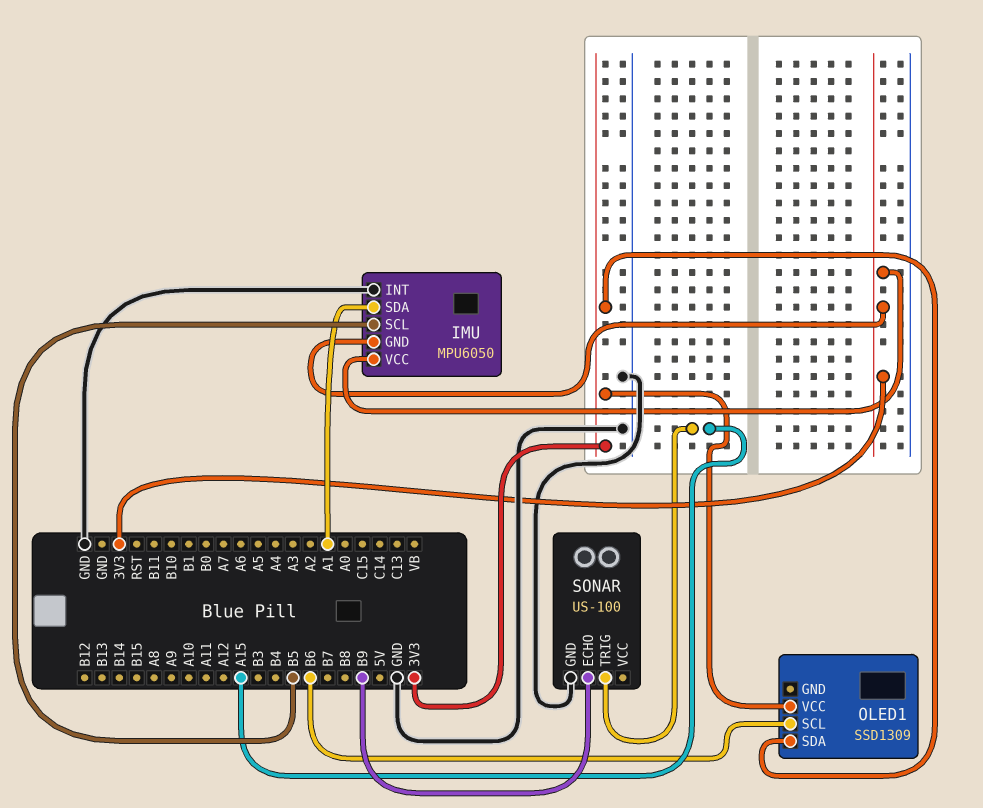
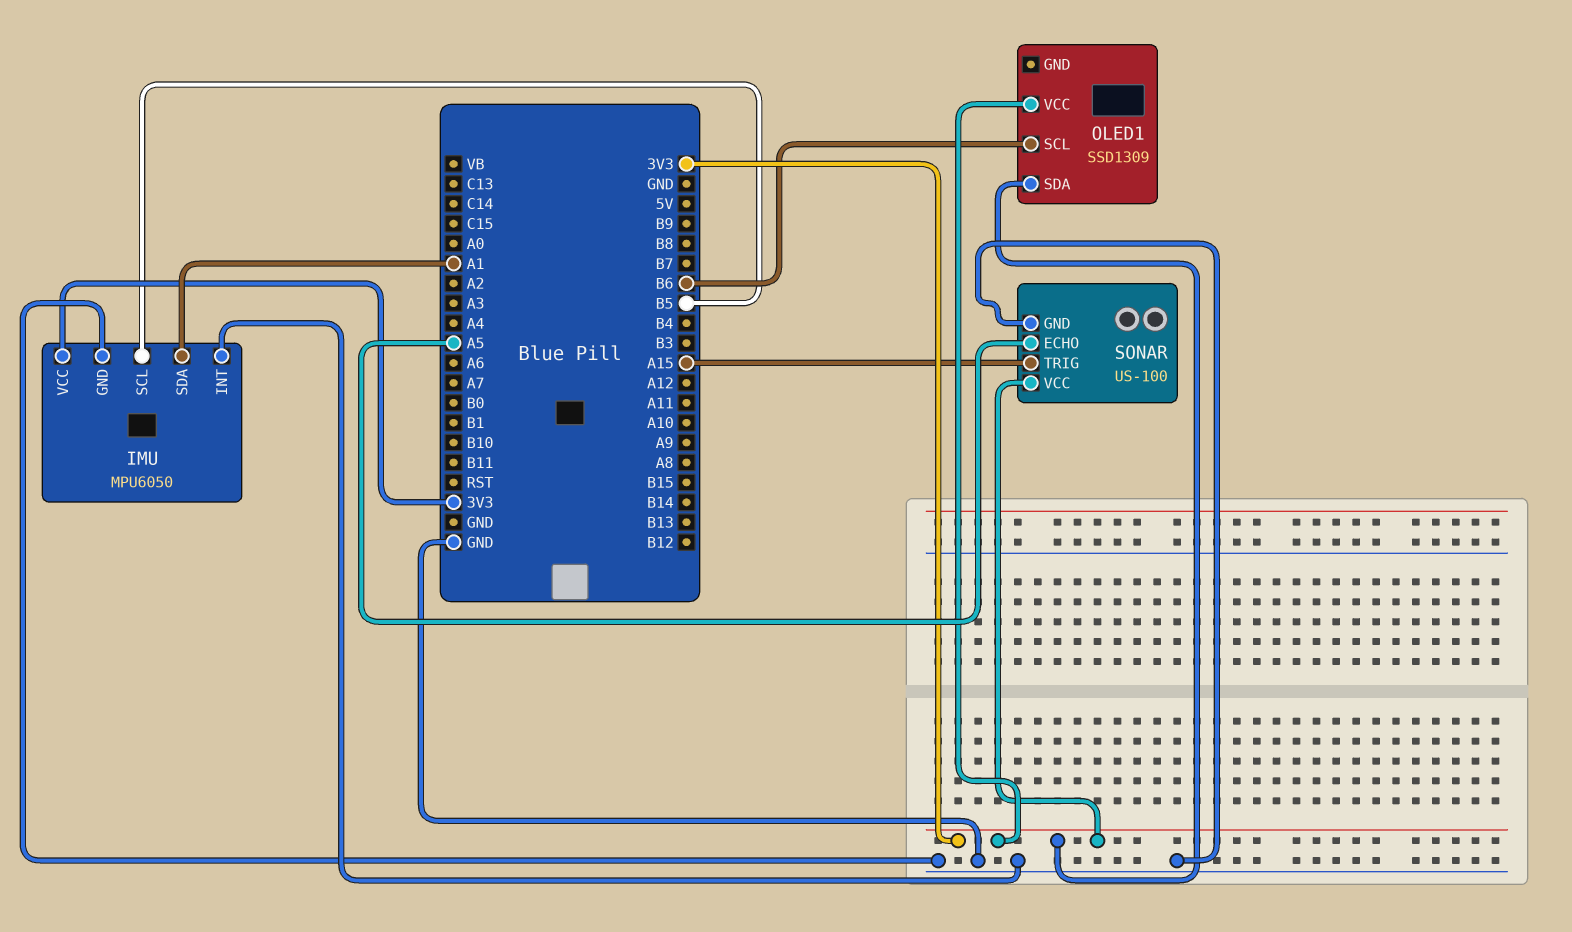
IMU pin GND: 3V3 -> GND
SONAR pin ECHO: B9 -> A5
SONAR pin VCC: none -> 3V3

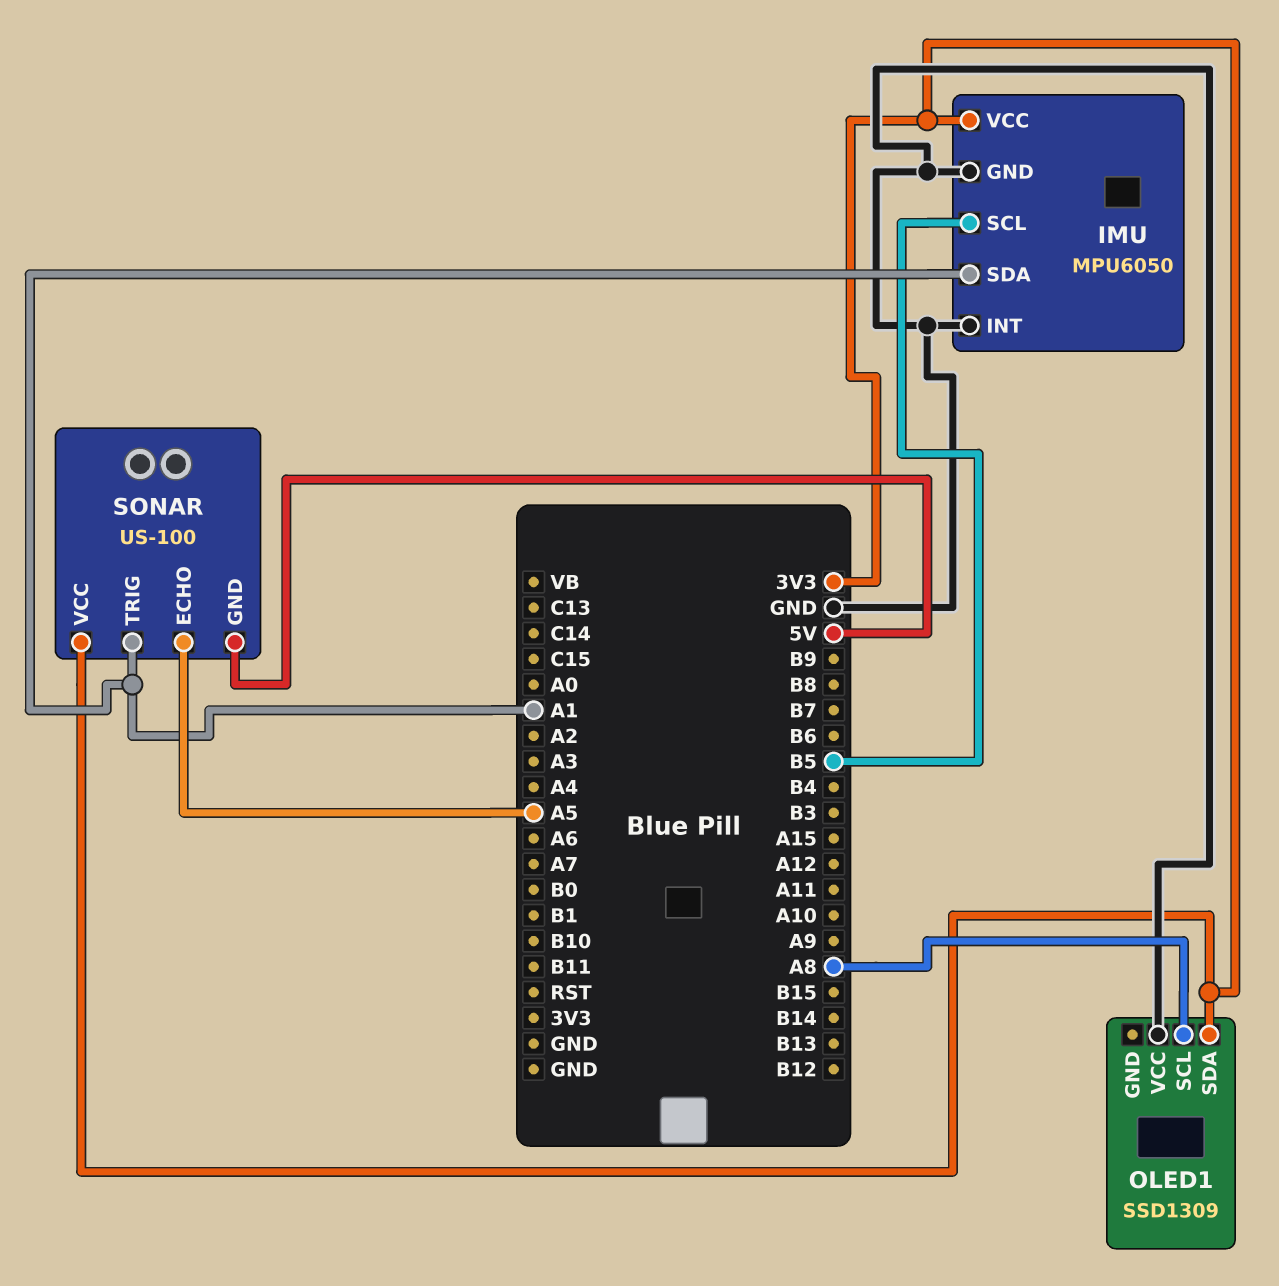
OLED1 pin SCL: B6 -> A8
OLED1 pin VCC: 3V3 -> GND
SONAR pin GND: GND -> 5V
SONAR pin TRIG: A15 -> A1

